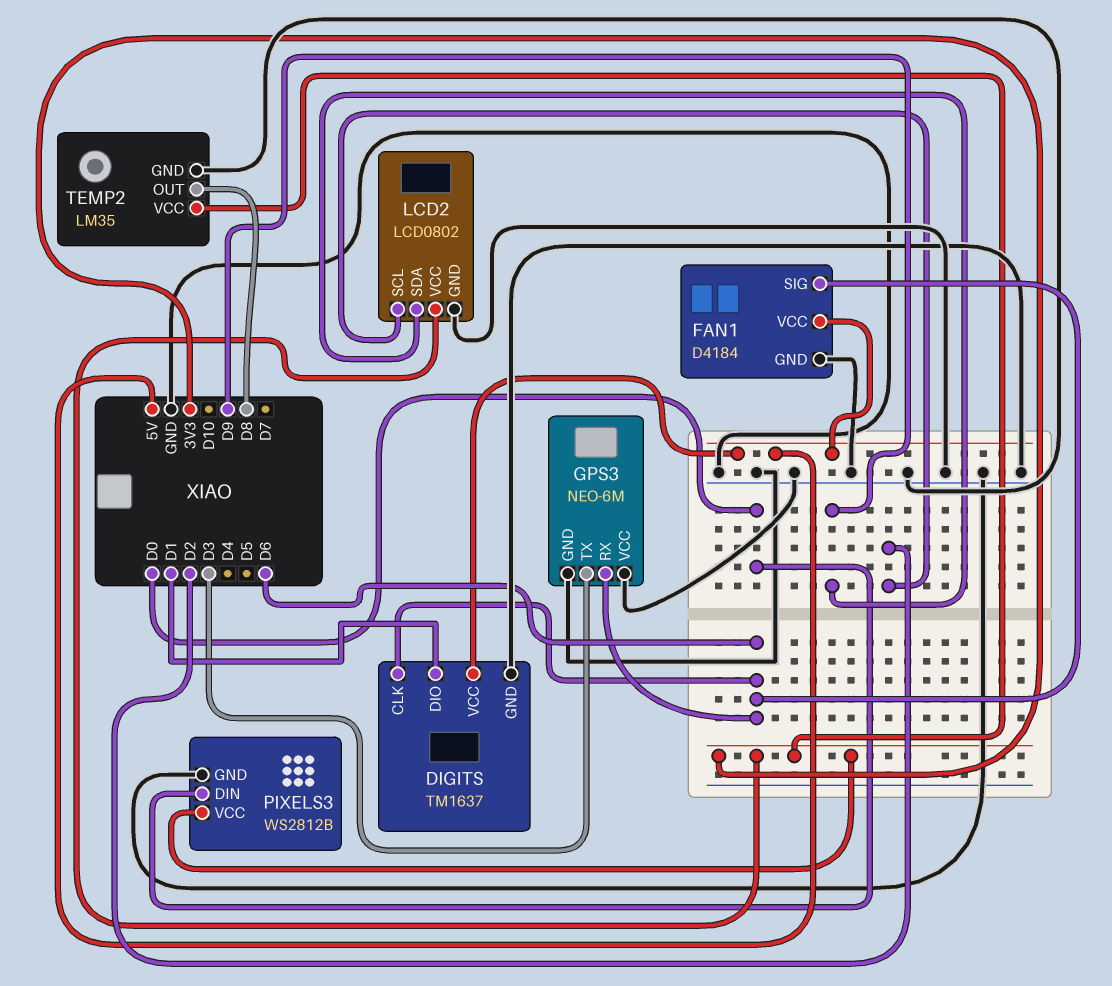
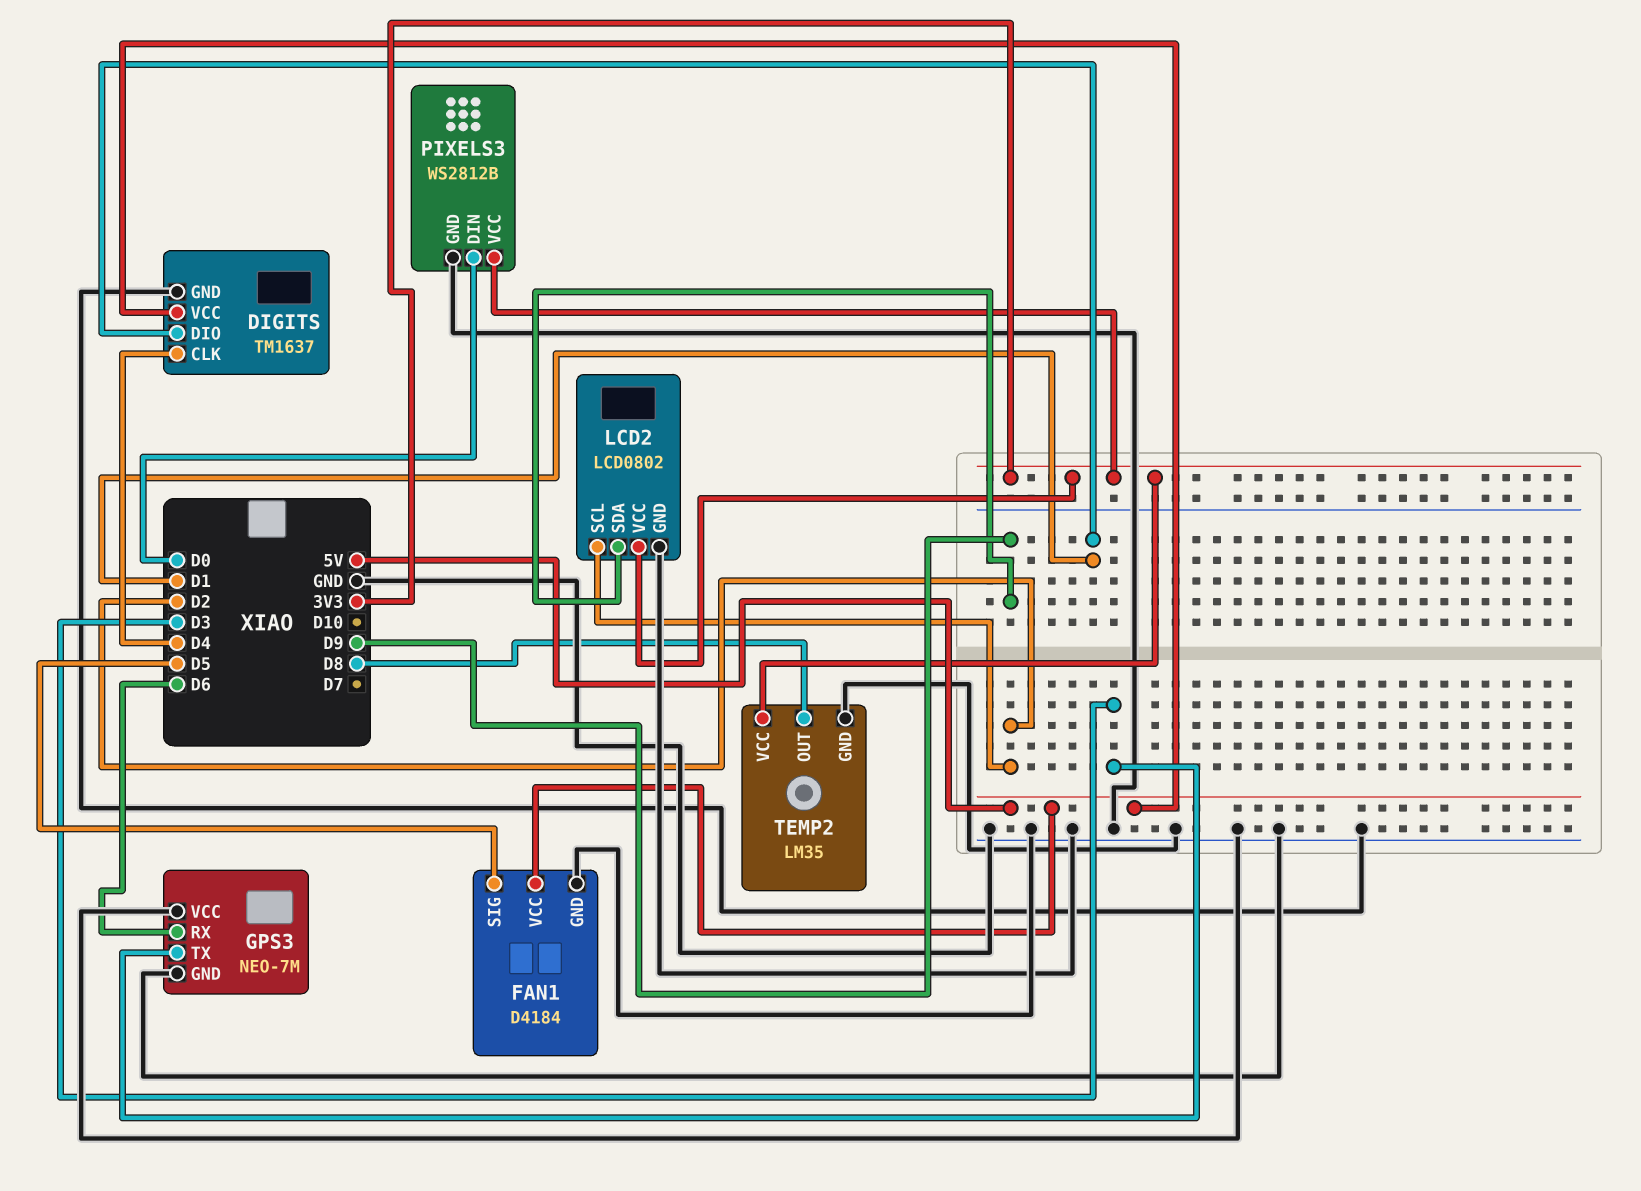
DIGITS pin CLK: D6 -> D4
FAN1 pin SIG: D6 -> D5
GPS3: NEO-6M -> NEO-7M

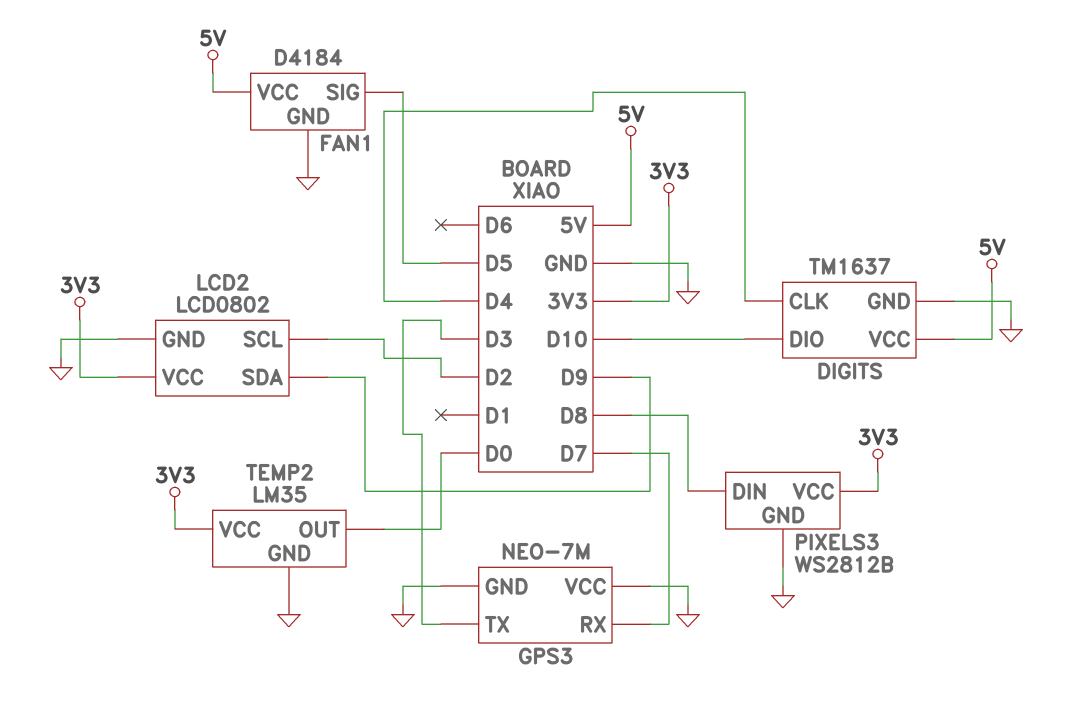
DIGITS pin DIO: D1 -> D10
GPS3 pin RX: D6 -> D7
PIXELS3 pin DIN: D0 -> D8
TEMP2 pin OUT: D8 -> D0

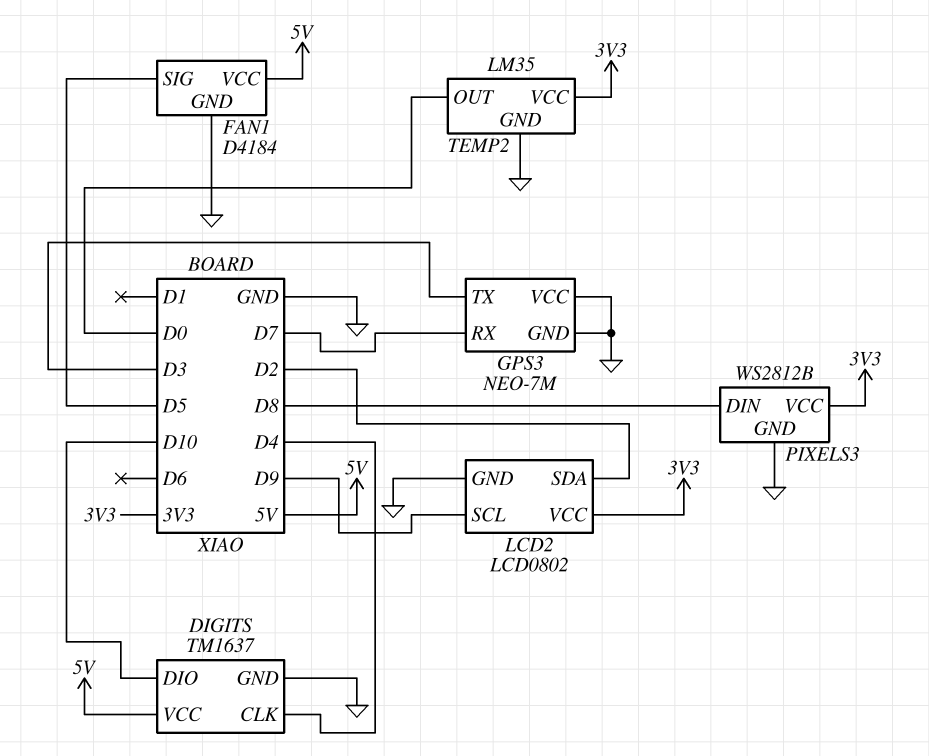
LCD2 pin SCL: D2 -> D9
LCD2 pin SDA: D9 -> D2

